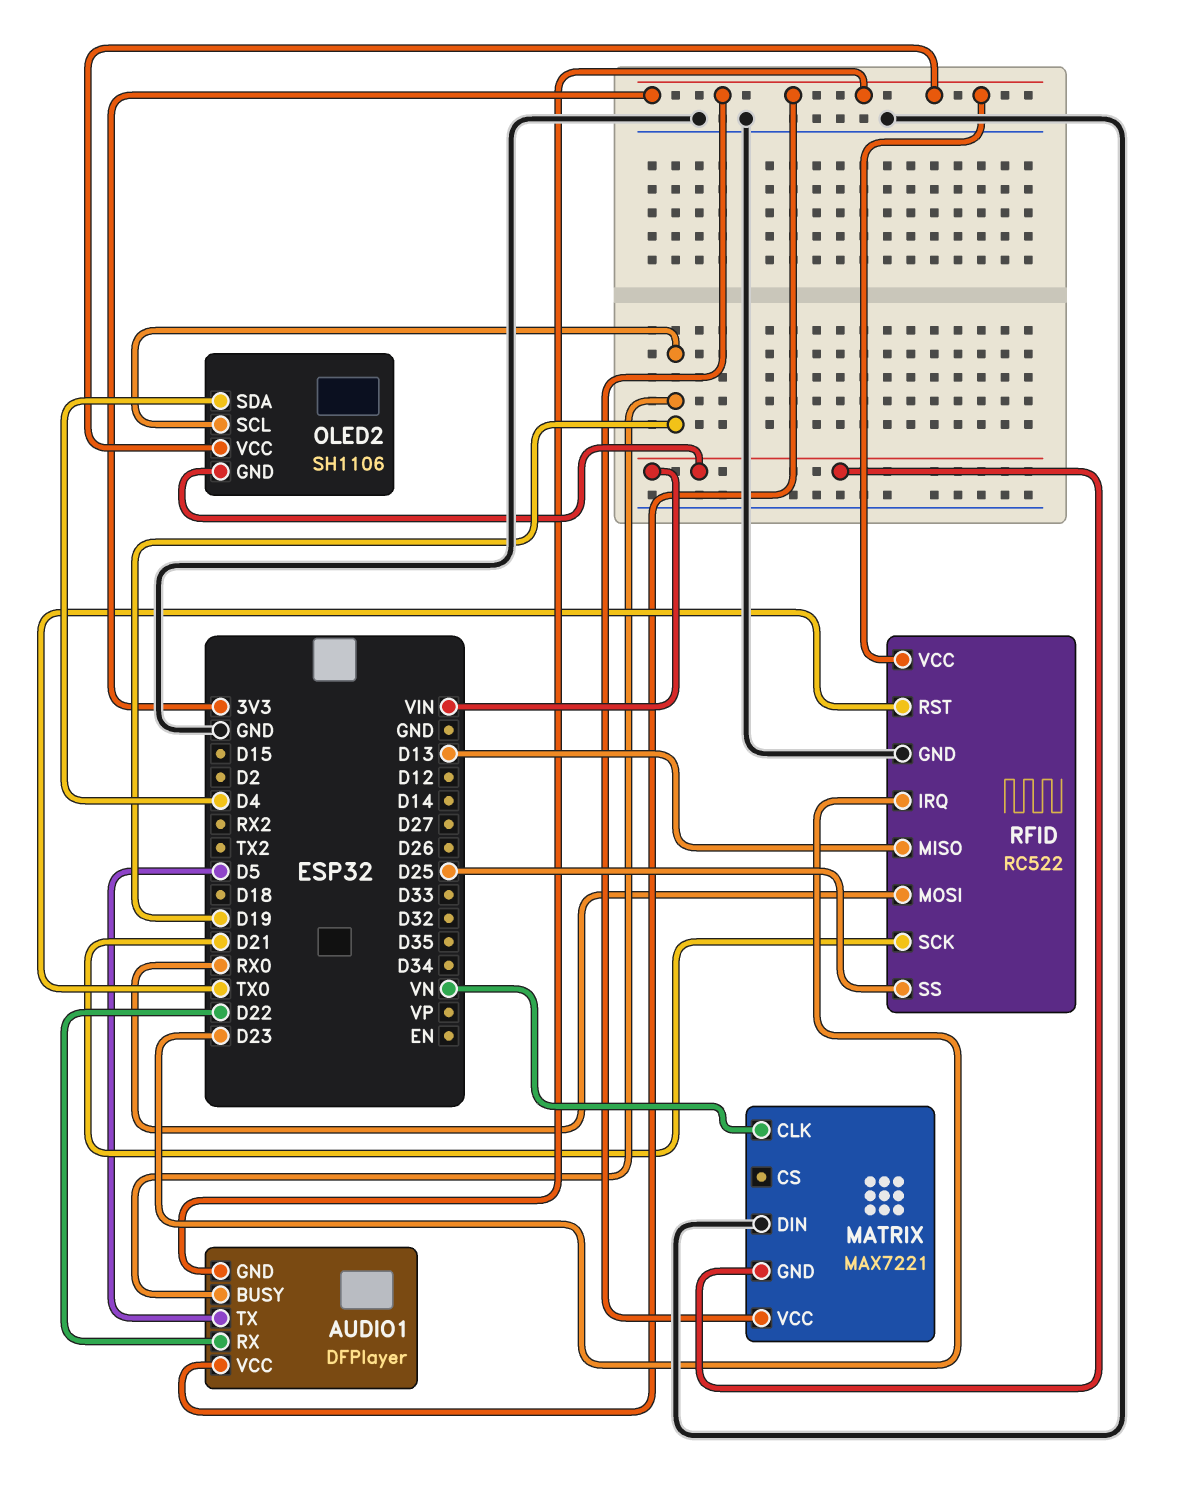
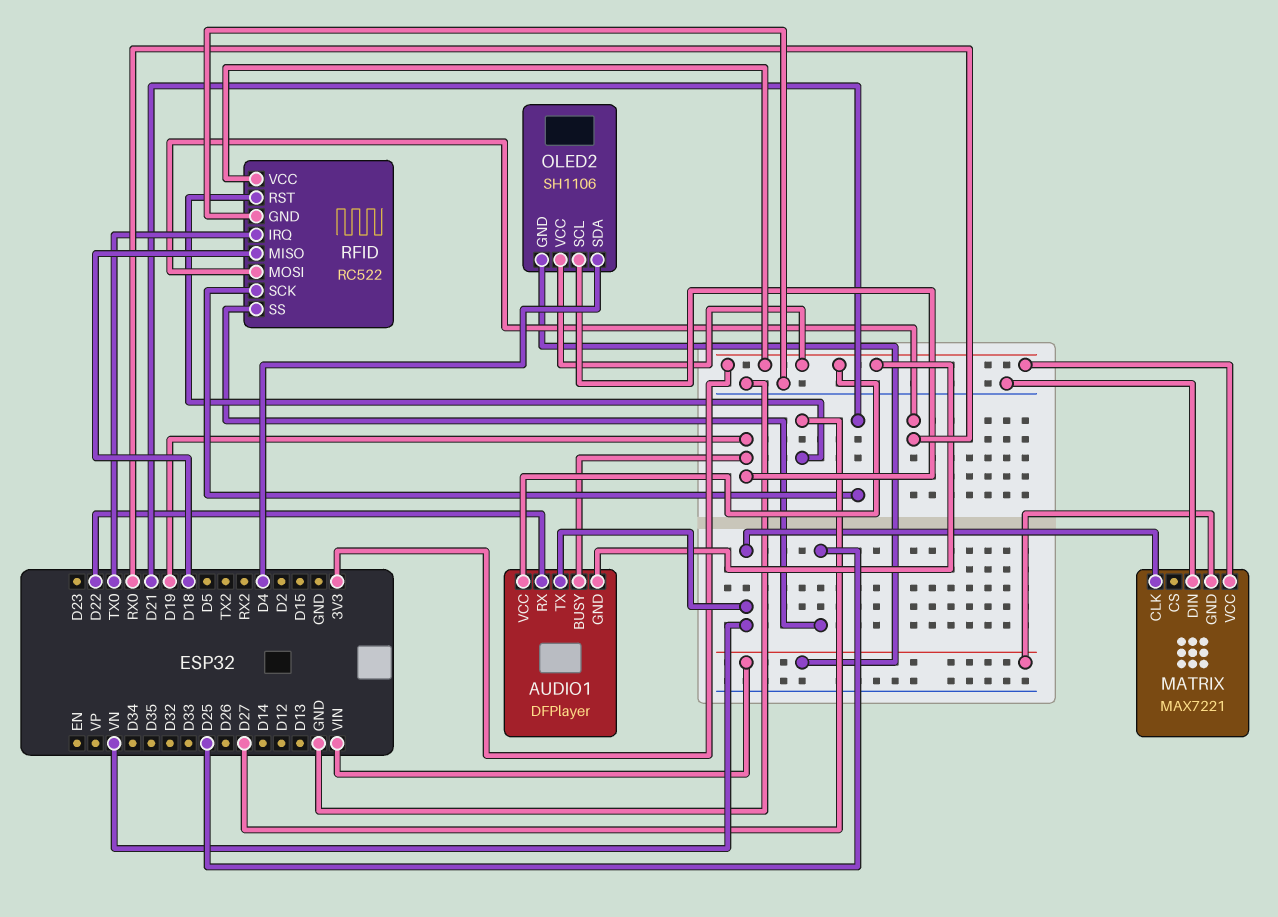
AUDIO1 pin TX: D5 -> VN
RFID pin IRQ: D23 -> TX0
RFID pin MISO: D13 -> D18
RFID pin RST: TX0 -> D27

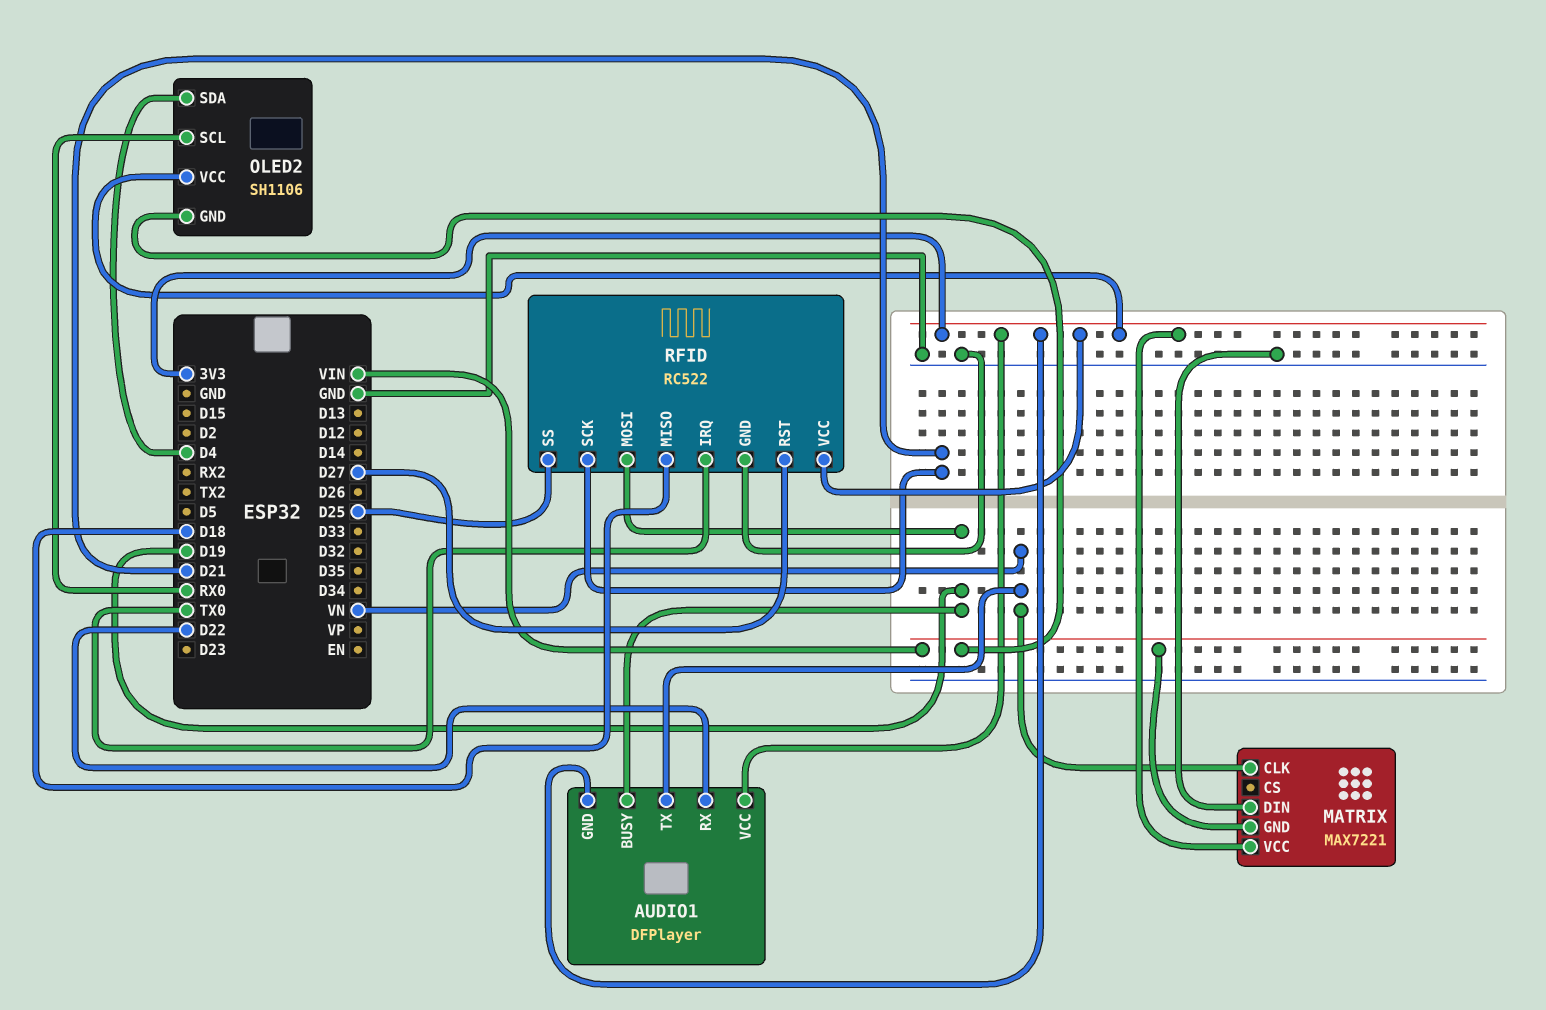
OLED2 pin SCL: D19 -> RX0
RFID pin MOSI: RX0 -> D19

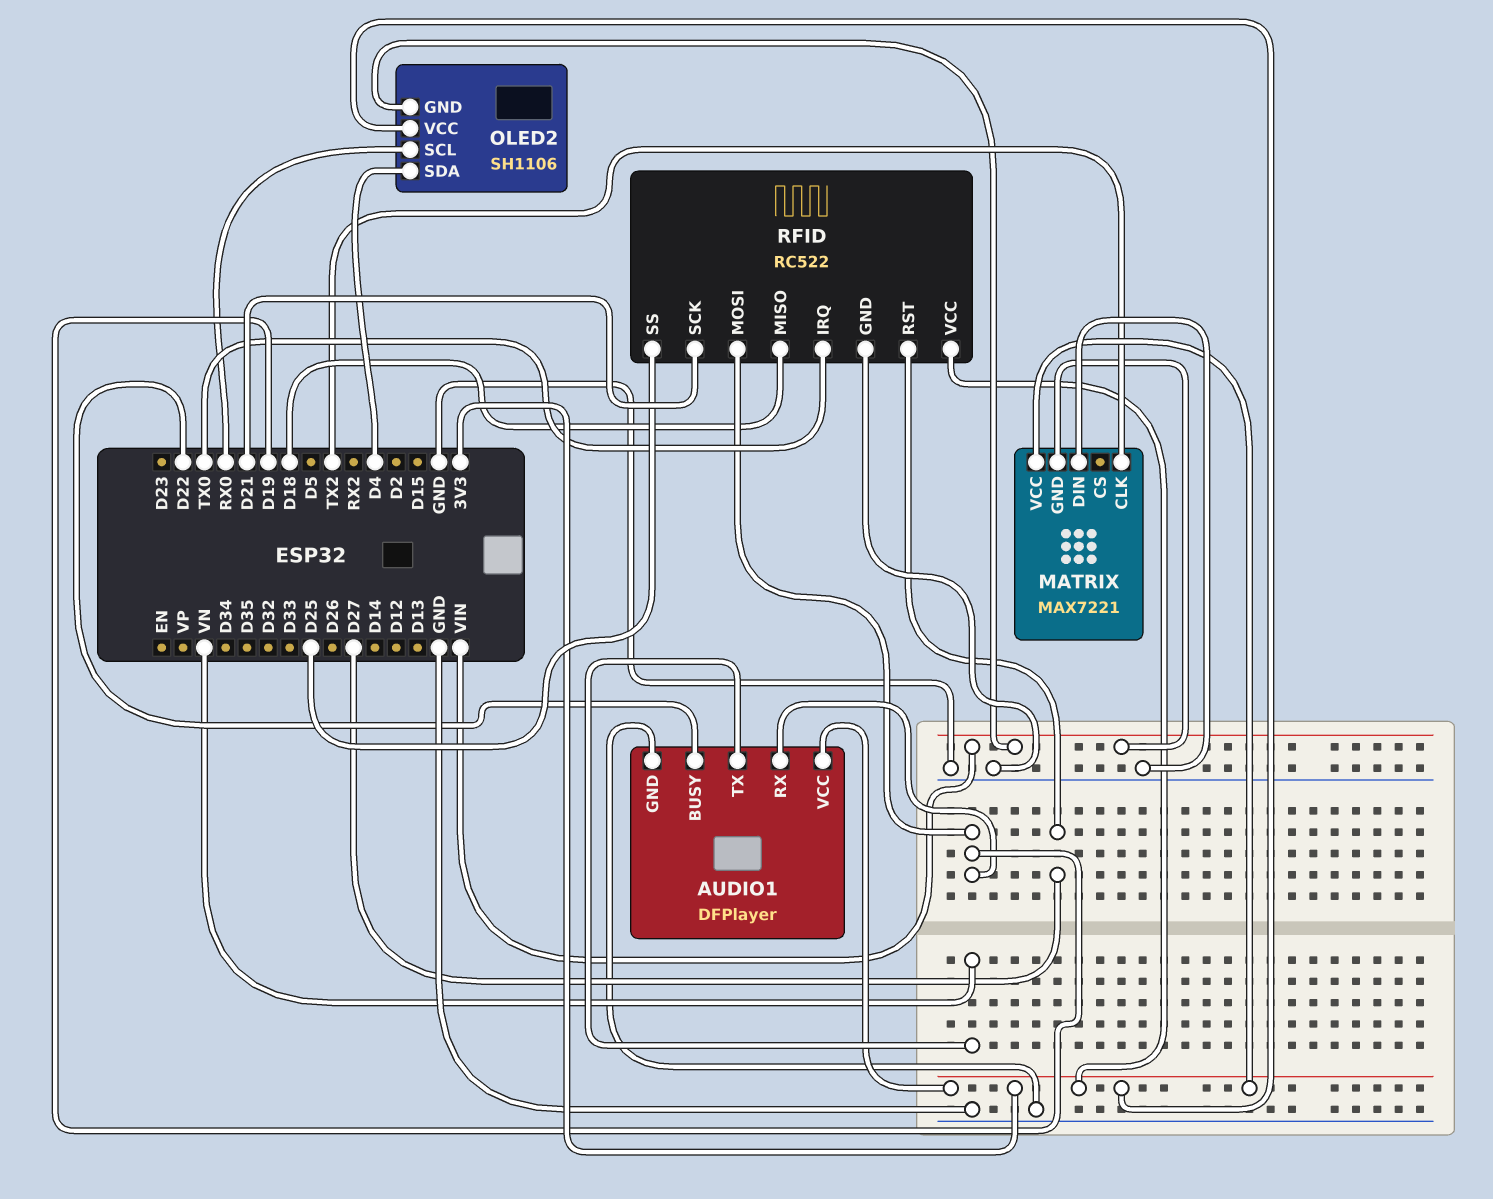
AUDIO1 pin BUSY: D19 -> D22
AUDIO1 pin GND: 3V3 -> GND
AUDIO1 pin RX: D22 -> D19
MATRIX pin CLK: VN -> TX2

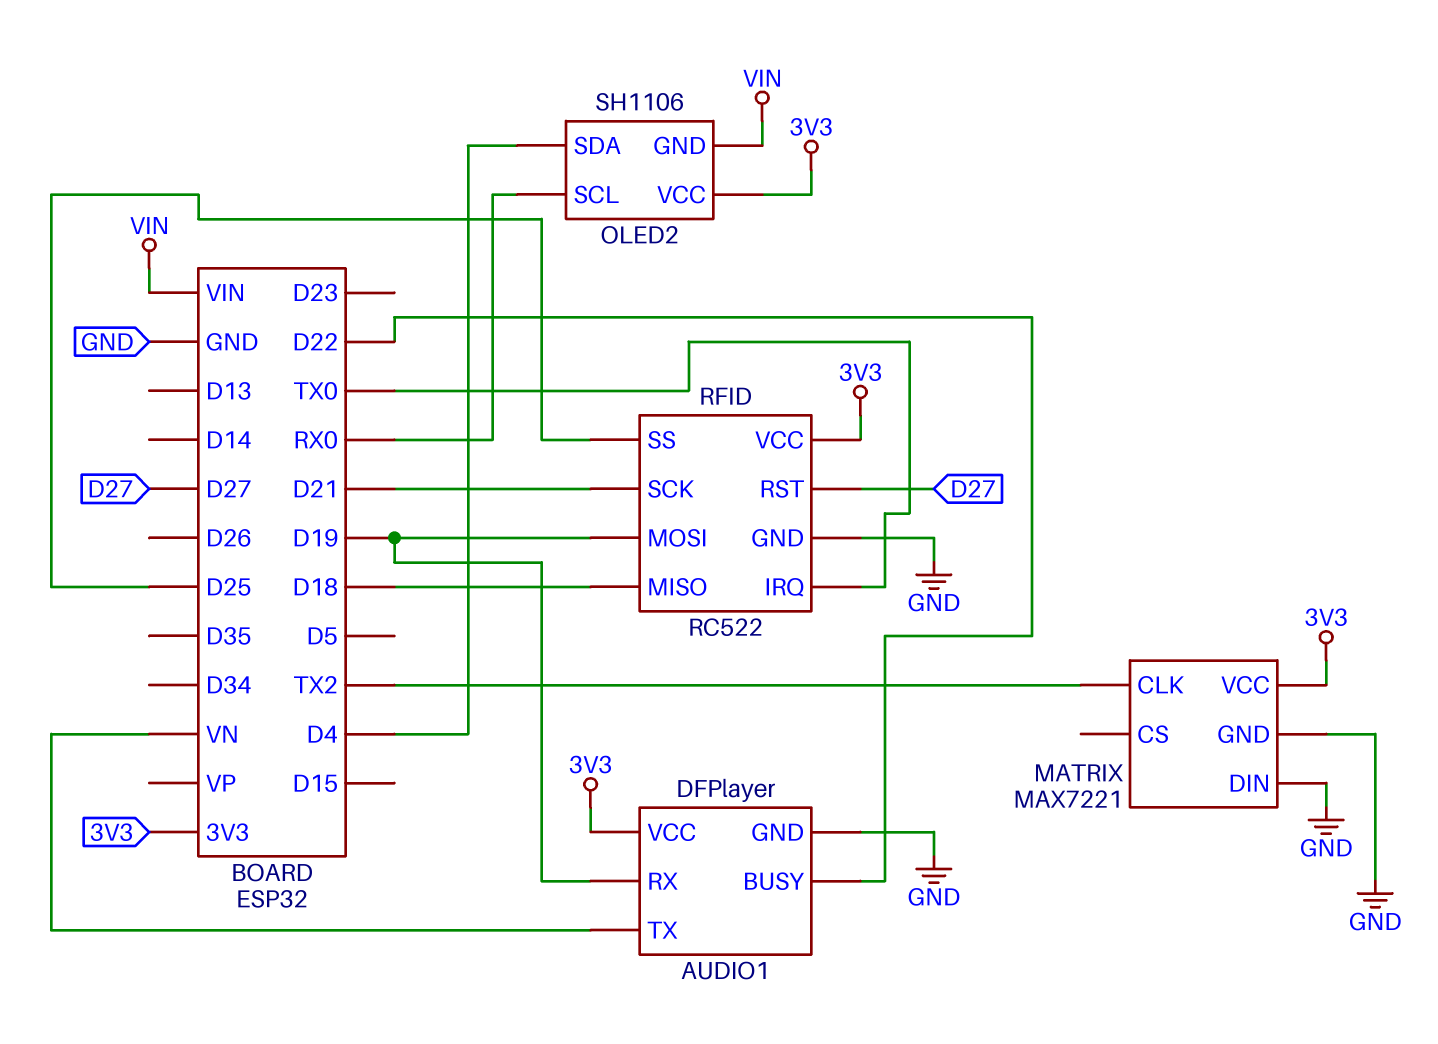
MATRIX pin GND: VIN -> GND

